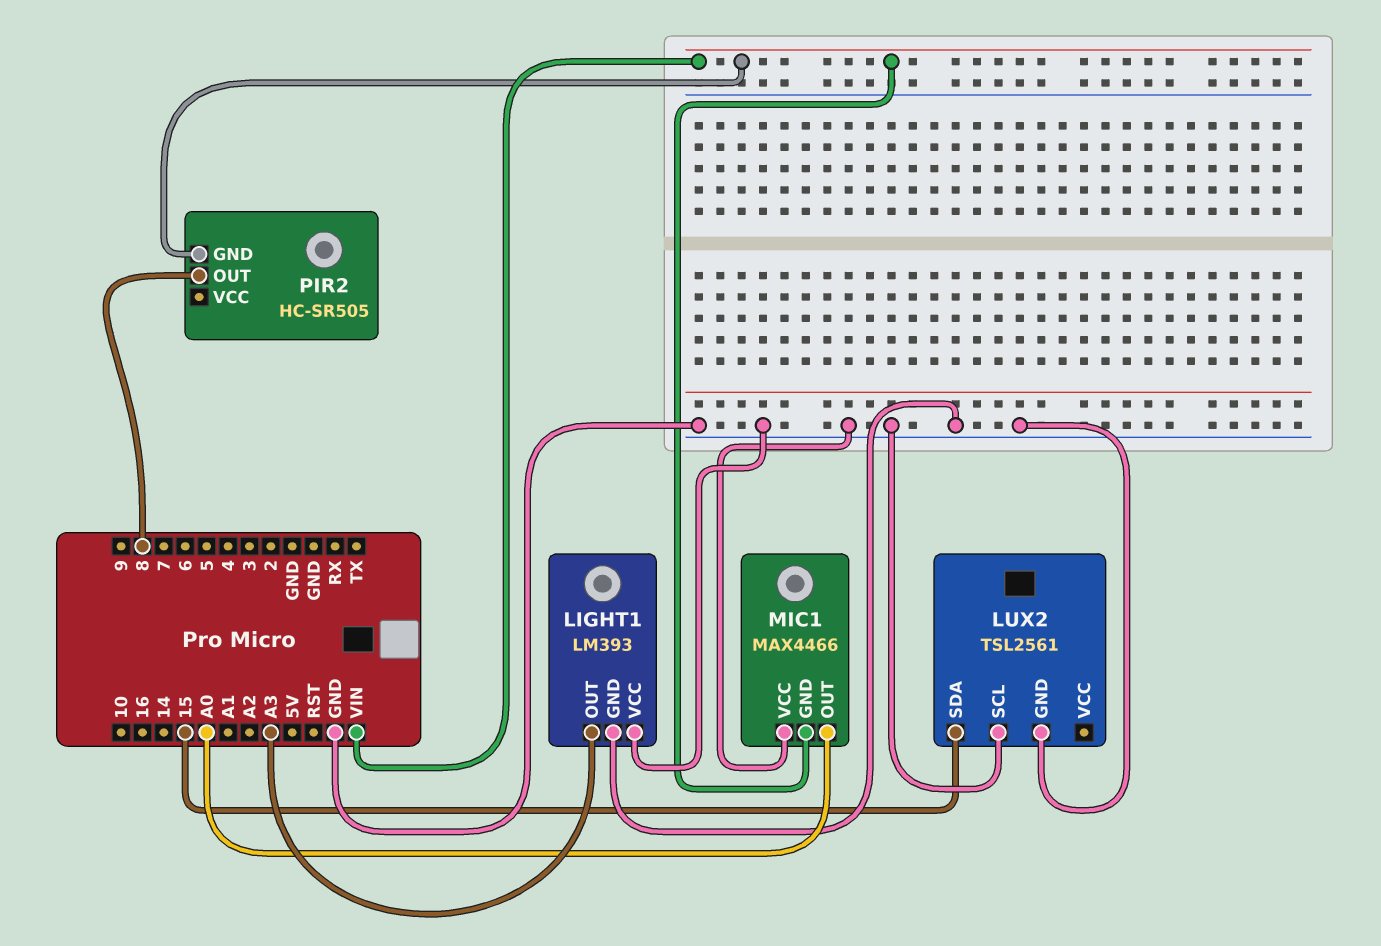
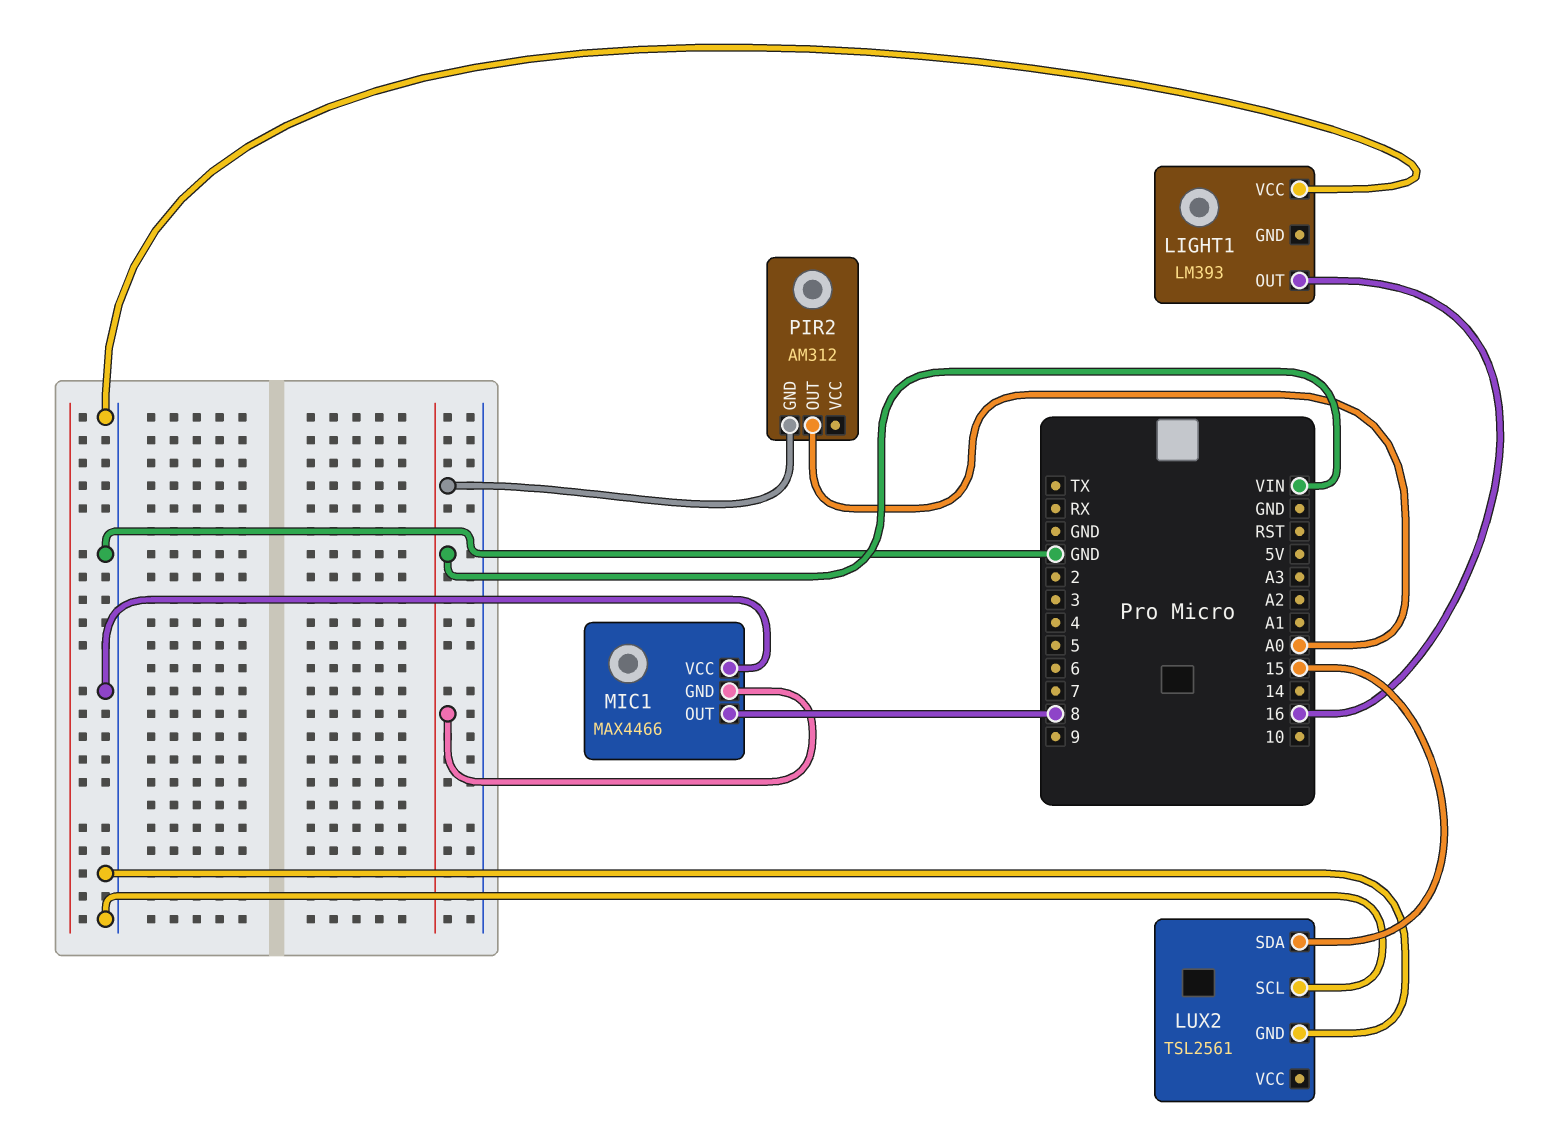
LIGHT1 pin GND: GND -> none
LIGHT1 pin OUT: A3 -> 16
MIC1 pin OUT: A0 -> 8
PIR2: HC-SR505 -> AM312
PIR2 pin OUT: 8 -> A0

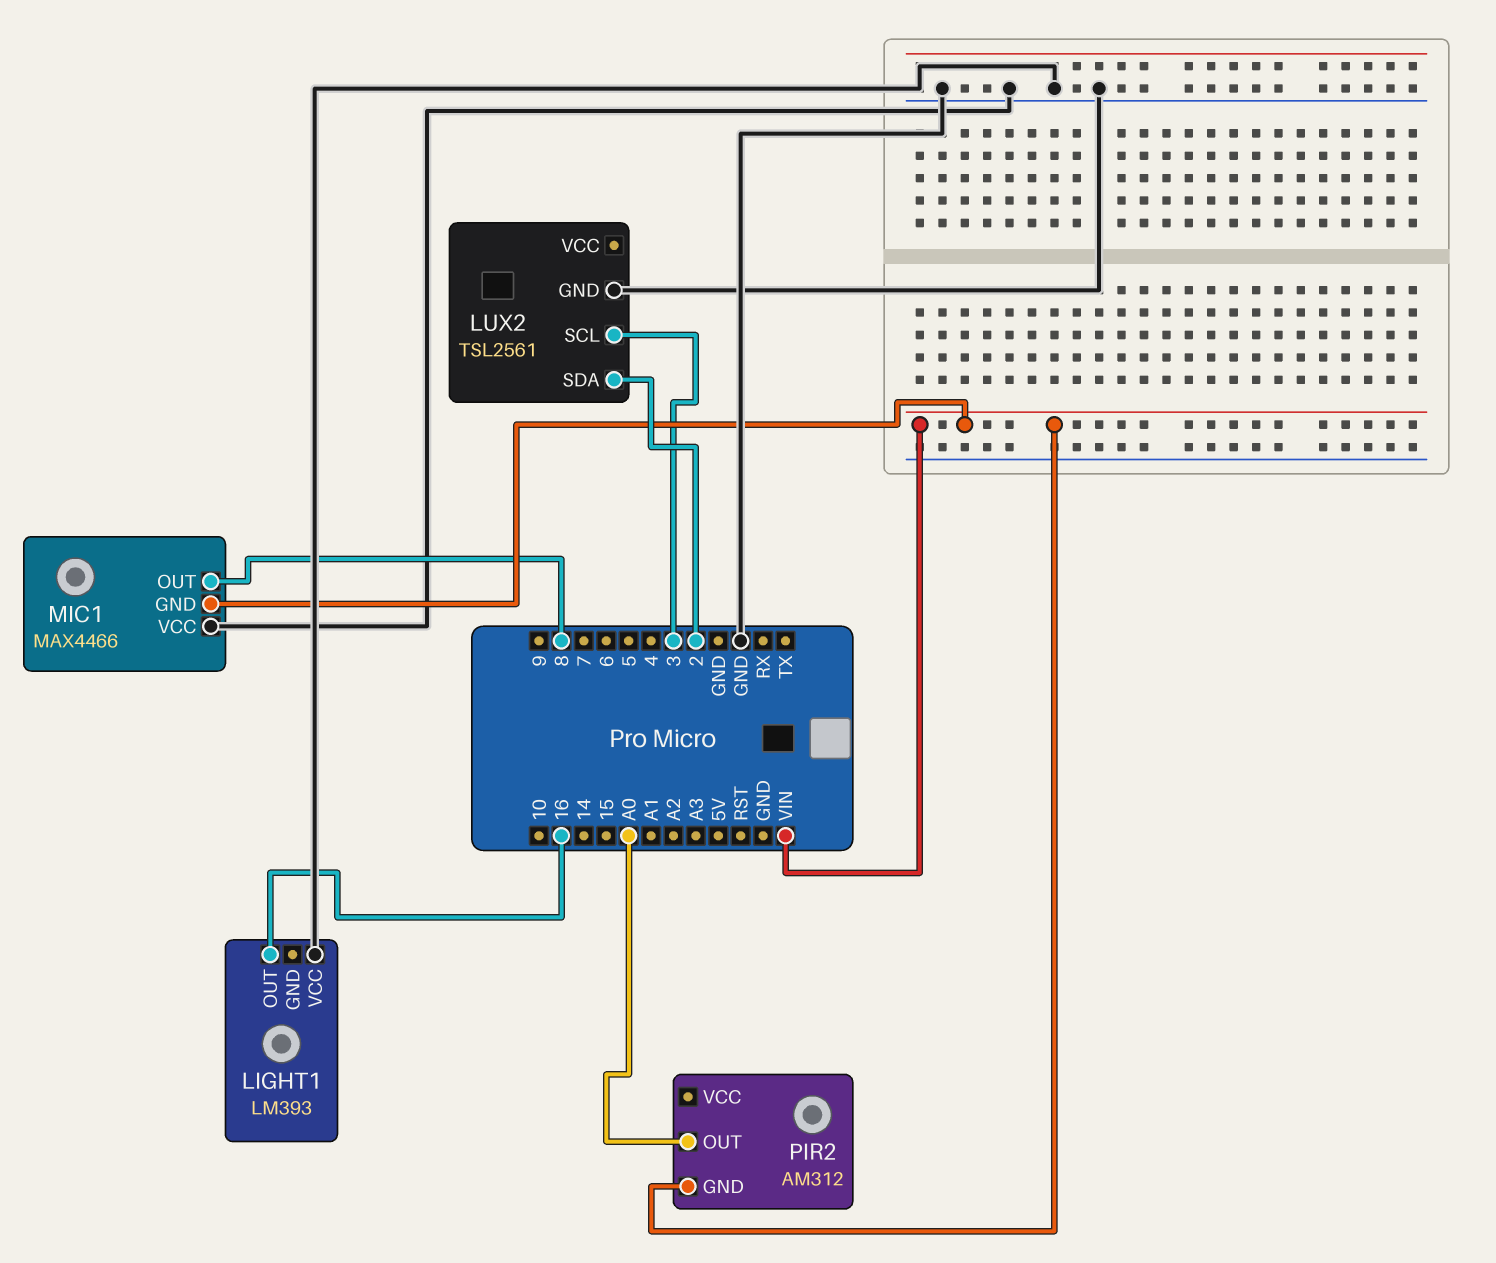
LUX2 pin SCL: GND -> 3
LUX2 pin SDA: 15 -> 2

